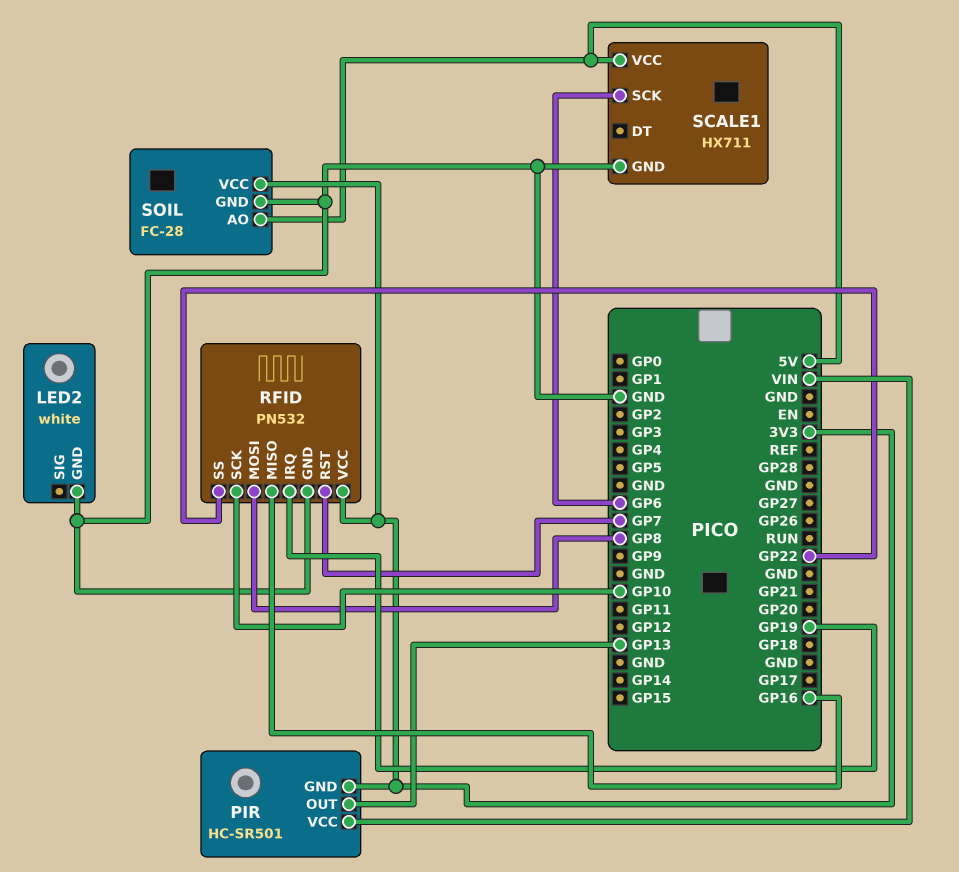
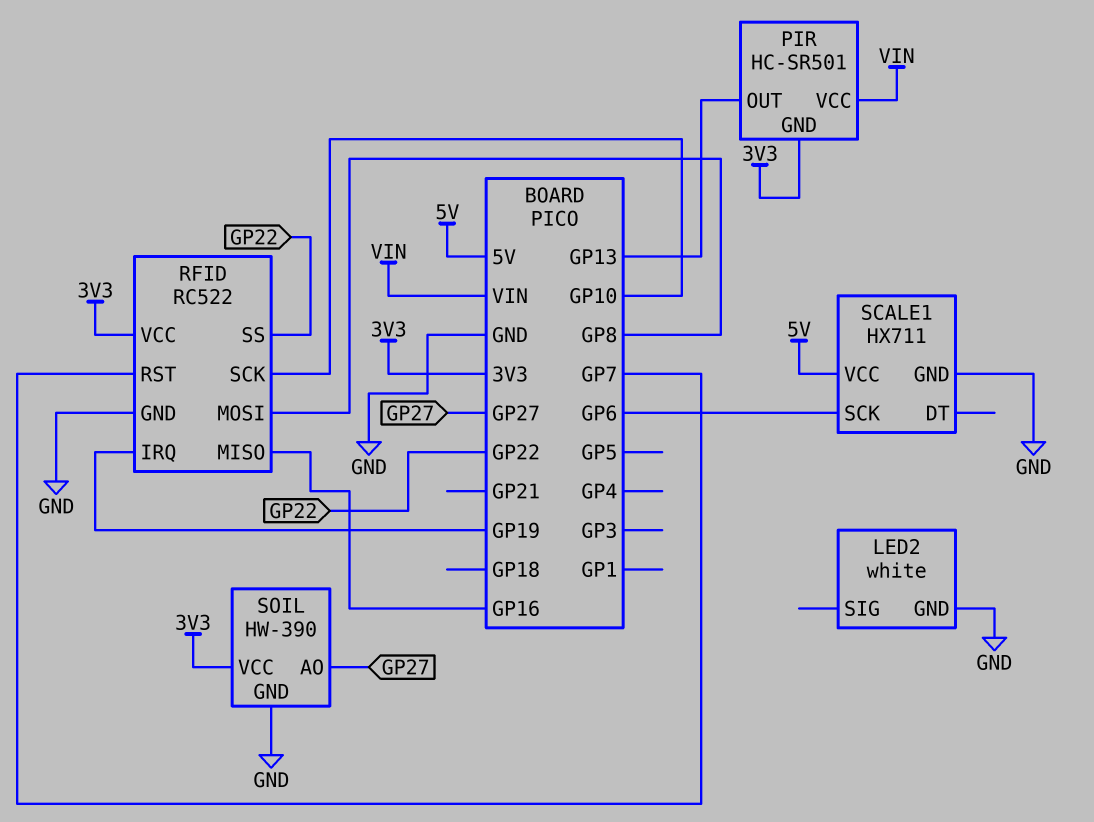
RFID: PN532 -> RC522
SOIL: FC-28 -> HW-390
SOIL pin AO: 5V -> GP27

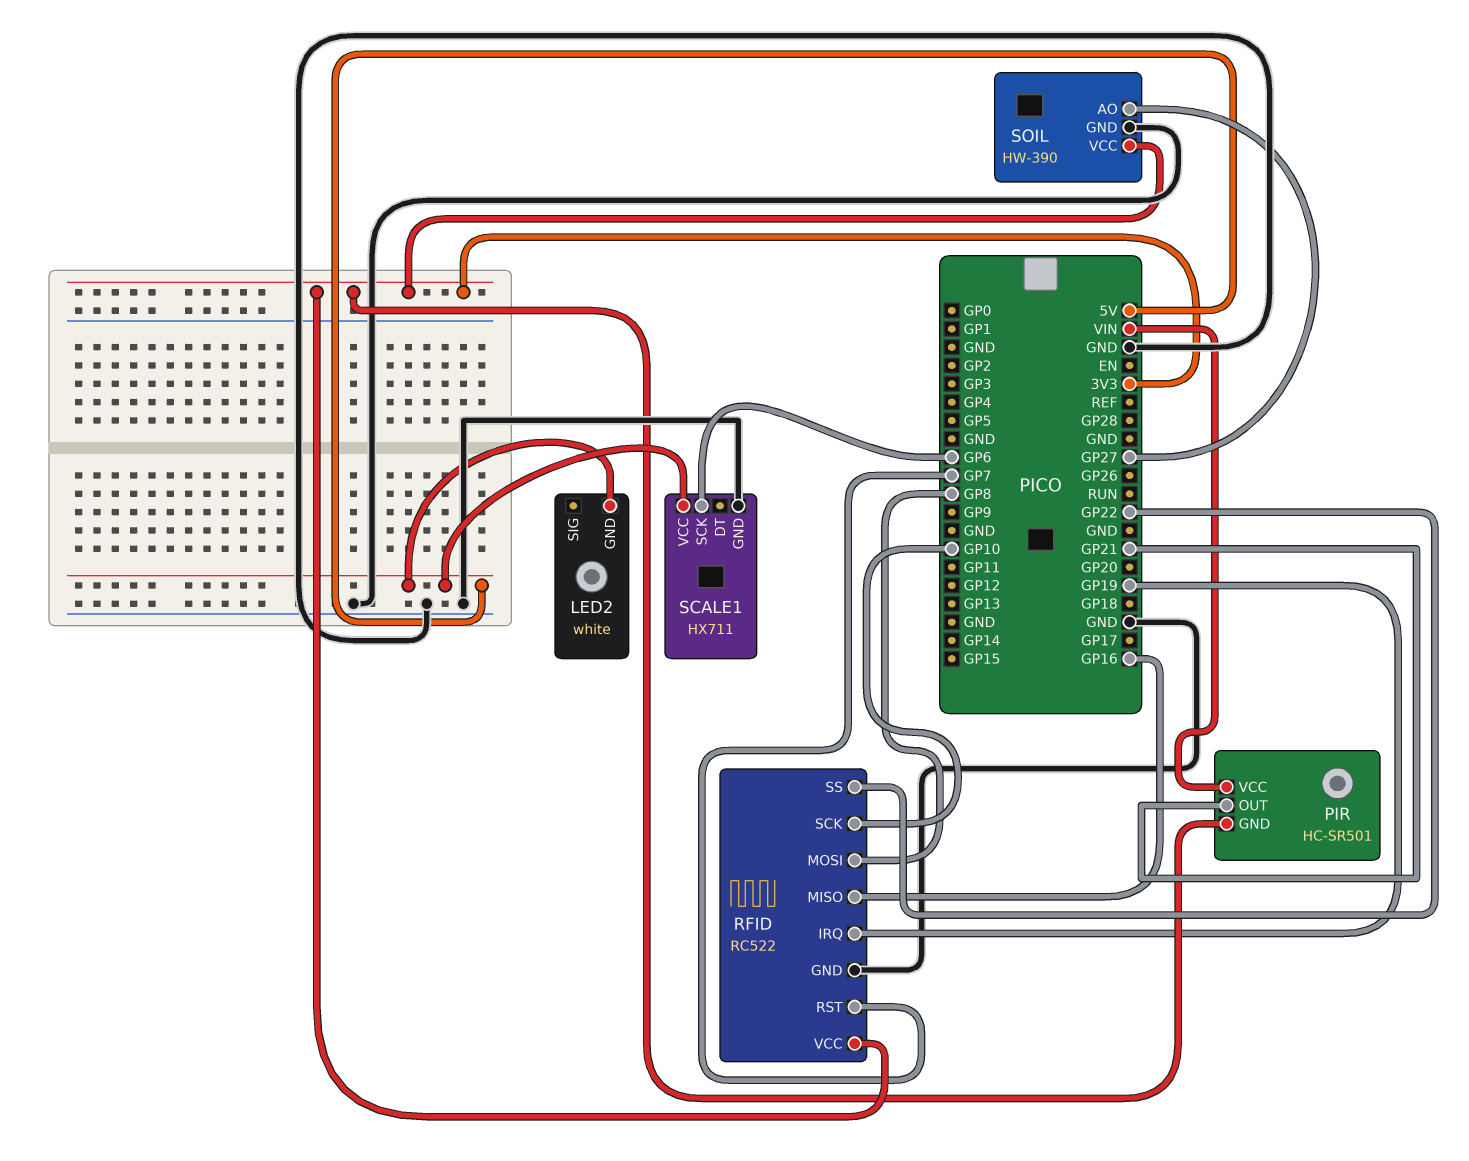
LED2 pin GND: GND -> 5V
PIR pin OUT: GP13 -> GP21

